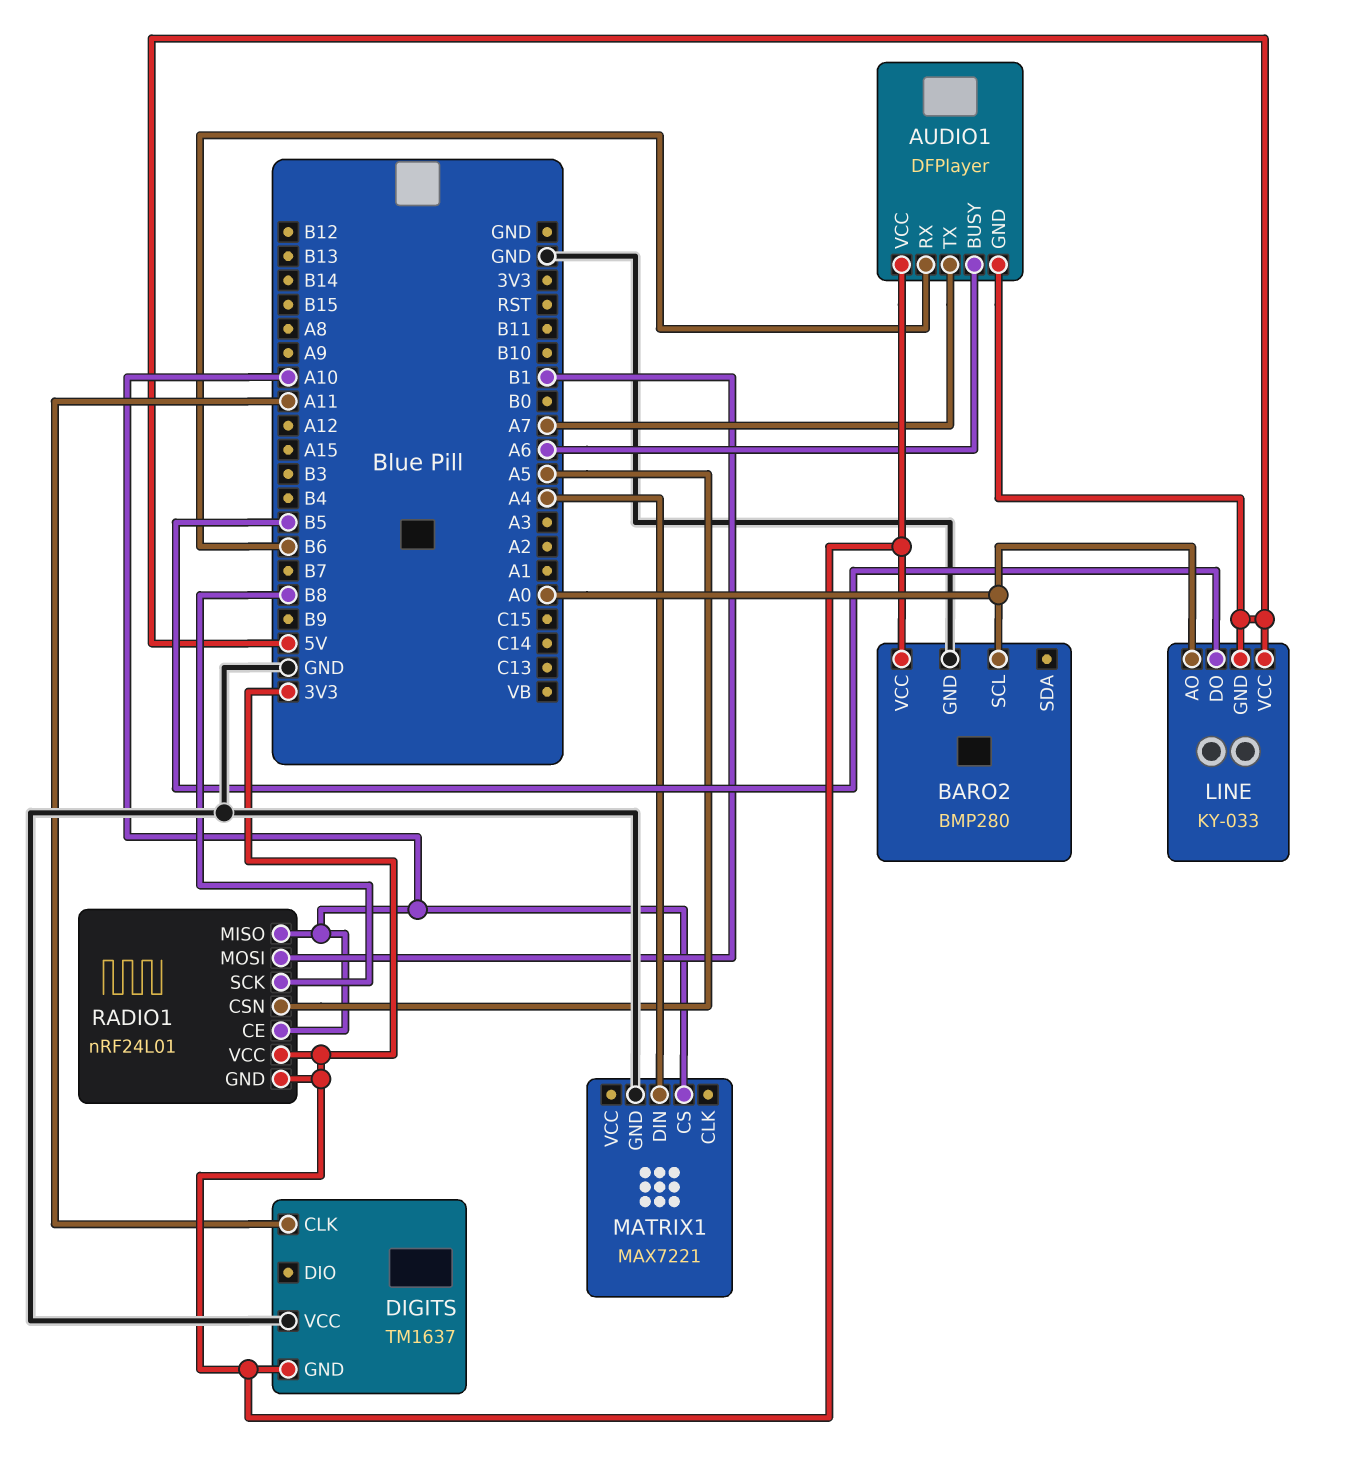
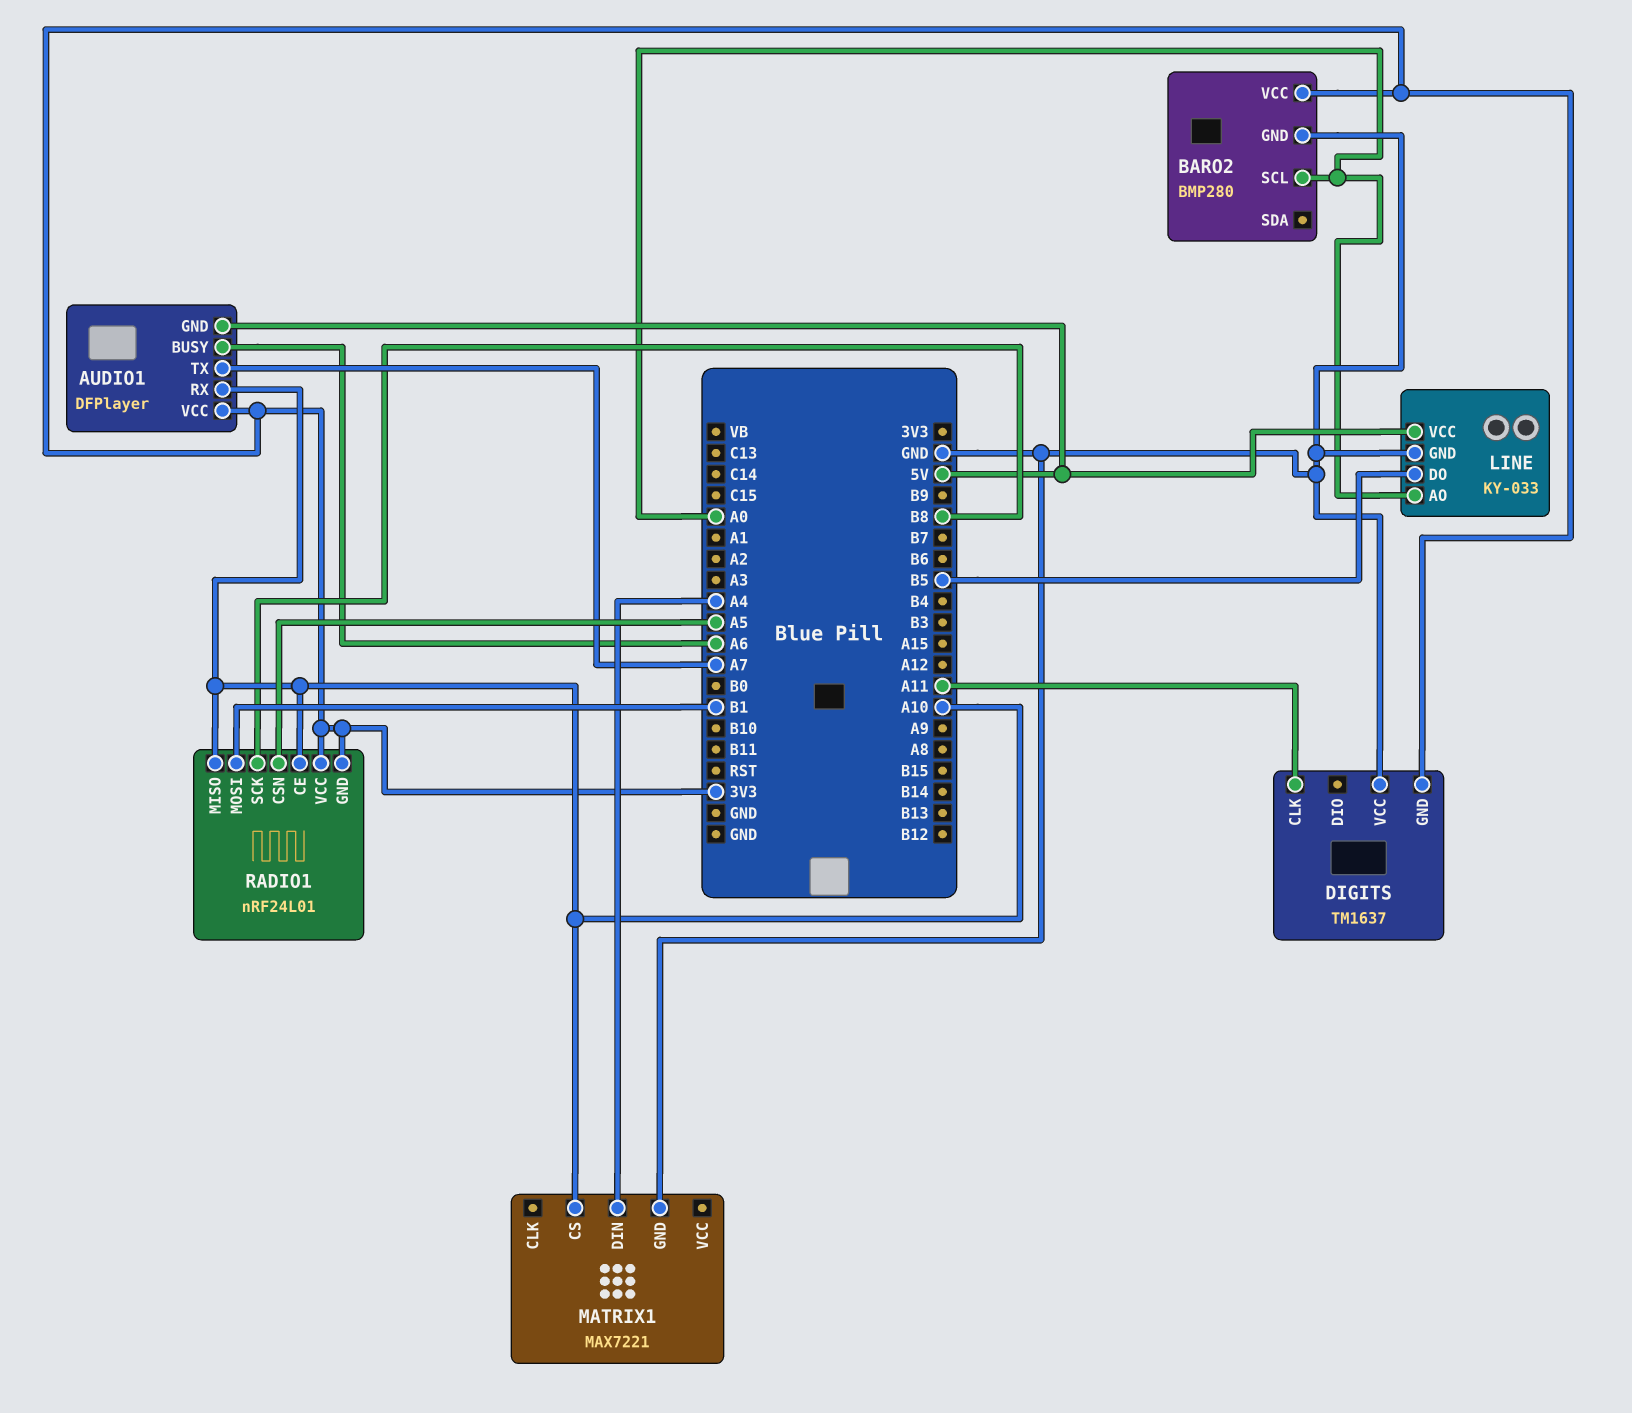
AUDIO1 pin RX: B6 -> A10
LINE pin GND: 5V -> GND

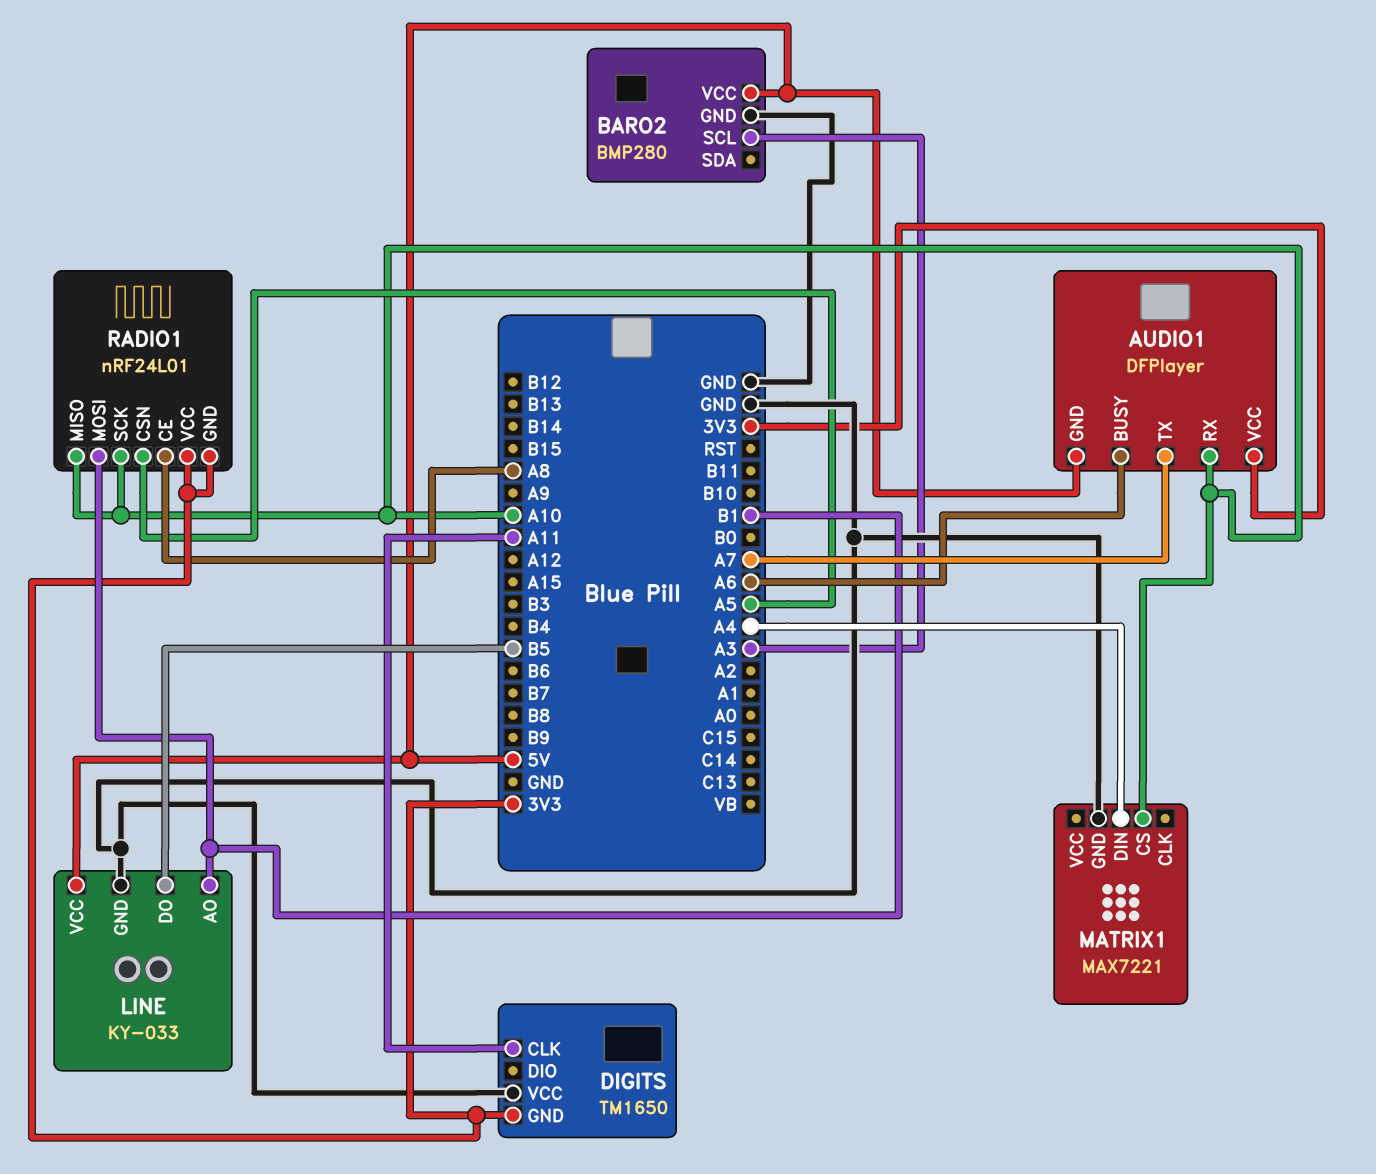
BARO2 pin SCL: A0 -> A3
BARO2 pin VCC: 3V3 -> 5V
DIGITS: TM1637 -> TM1650
LINE pin AO: A0 -> B1
RADIO1 pin CE: A10 -> A8
RADIO1 pin SCK: B8 -> A10

